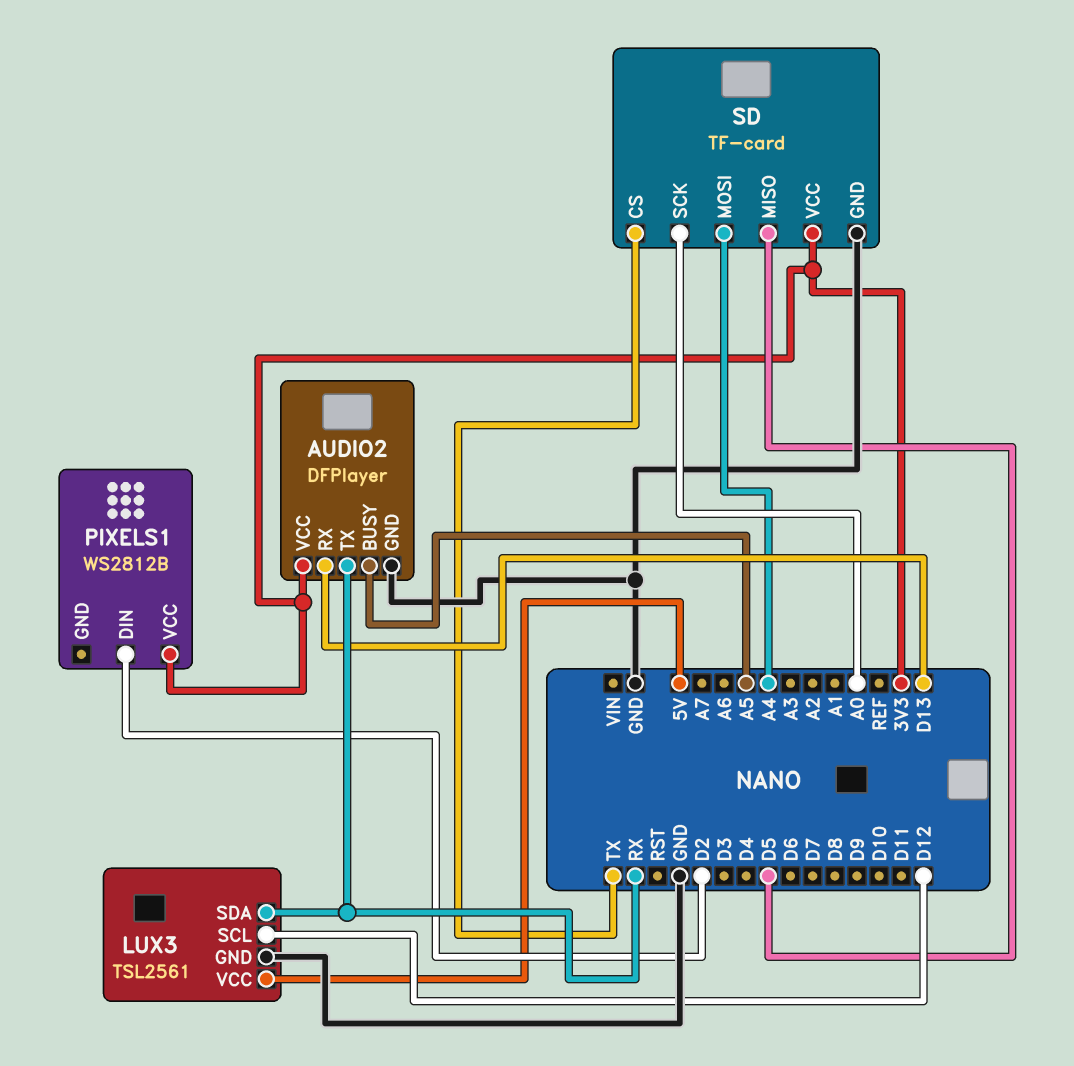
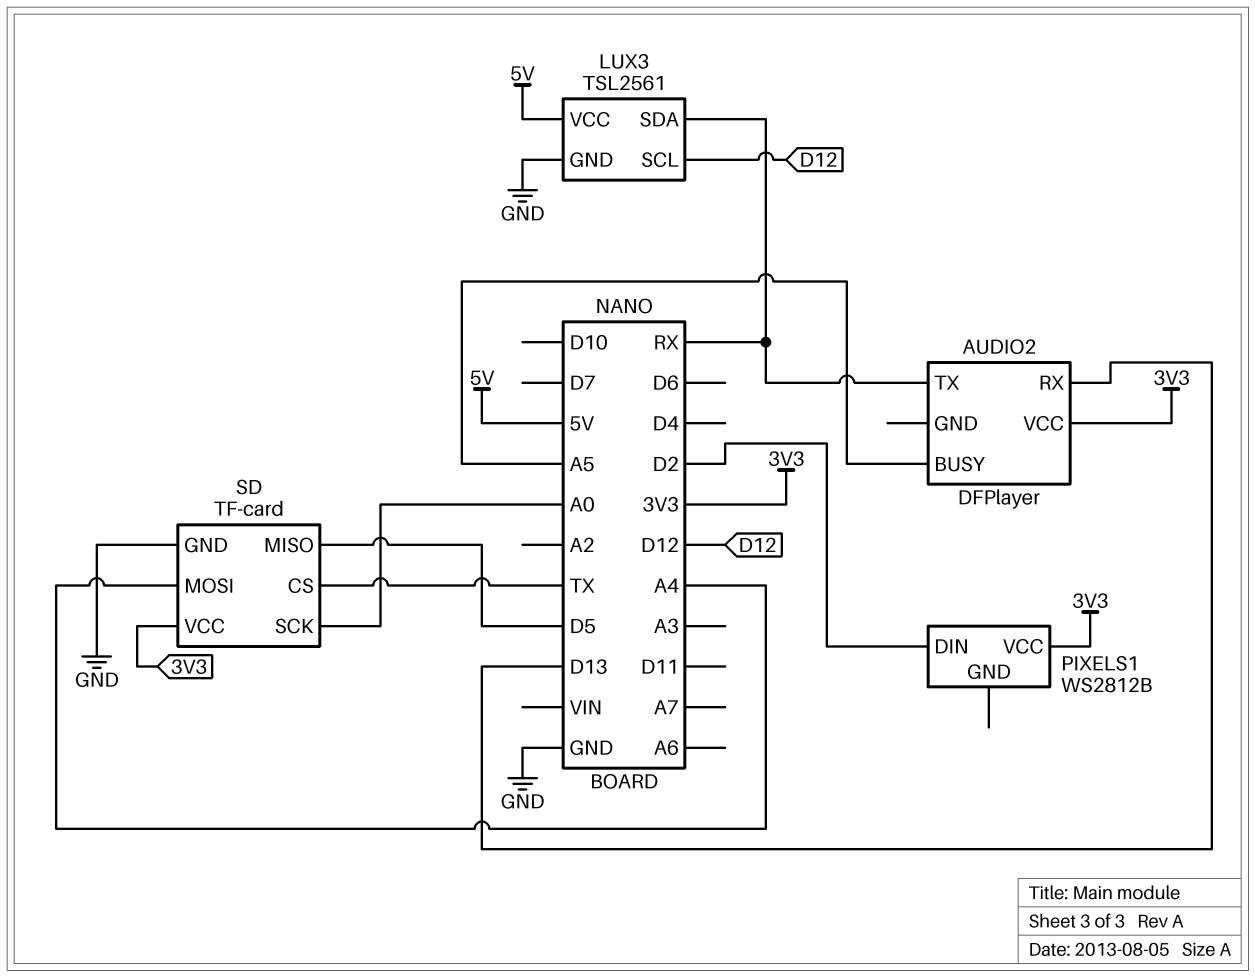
AUDIO2 pin GND: GND -> none

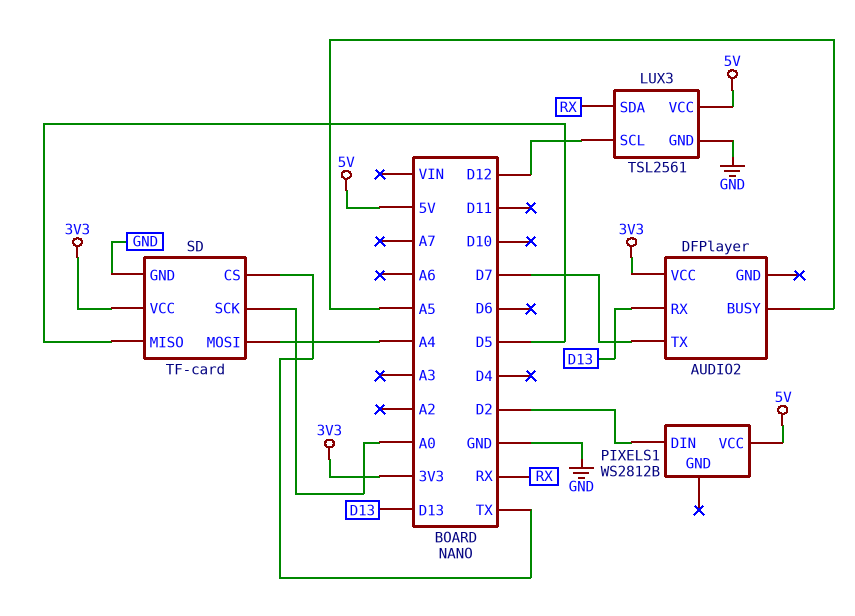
AUDIO2 pin TX: RX -> D7
PIXELS1 pin VCC: 3V3 -> 5V

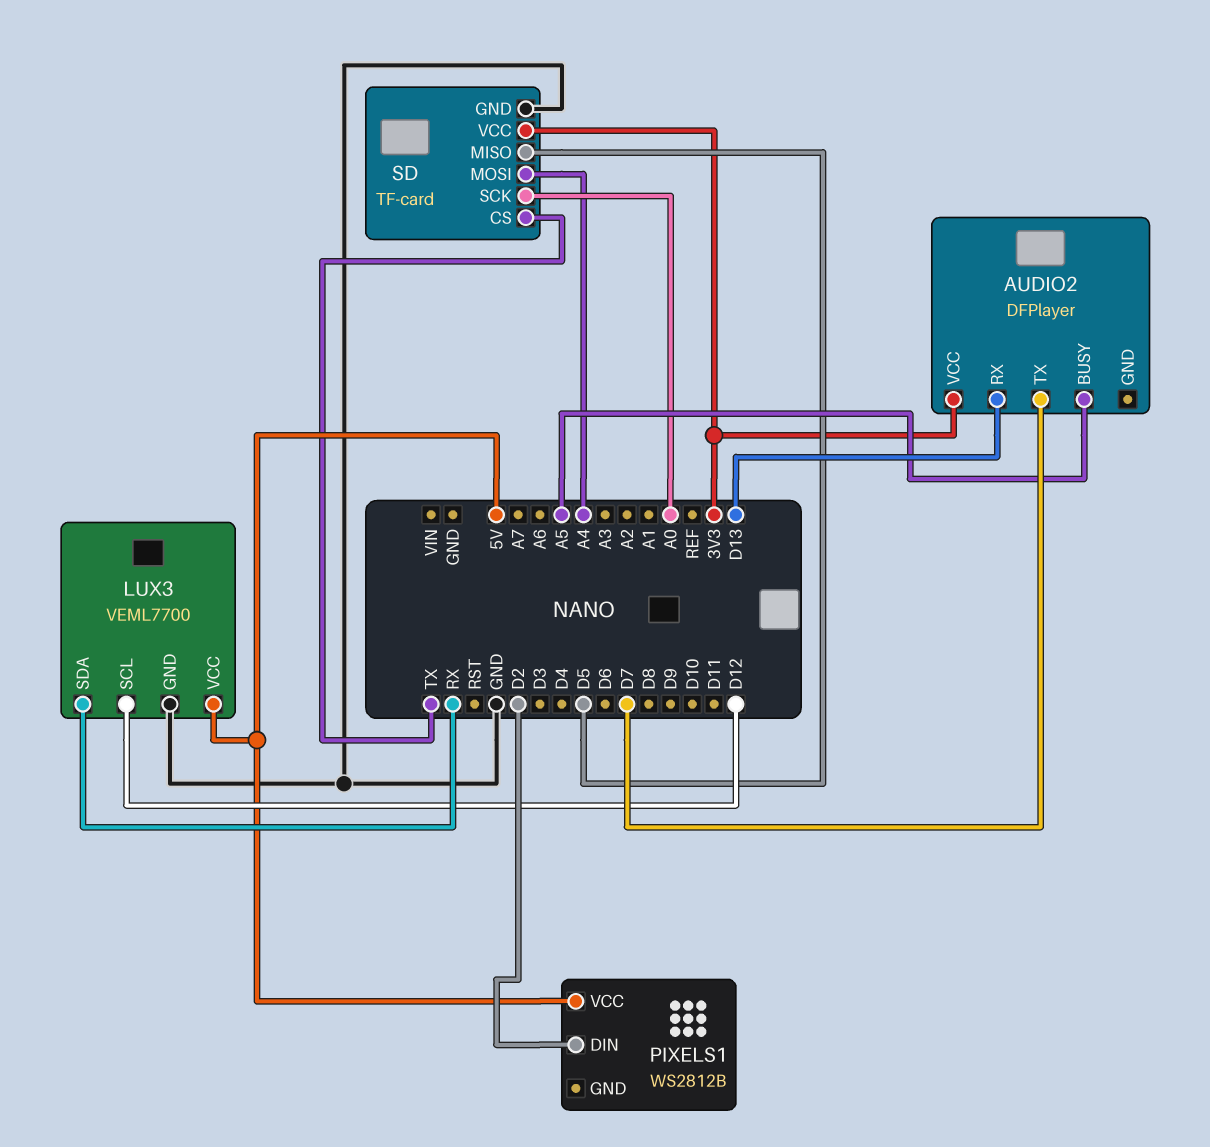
LUX3: TSL2561 -> VEML7700

